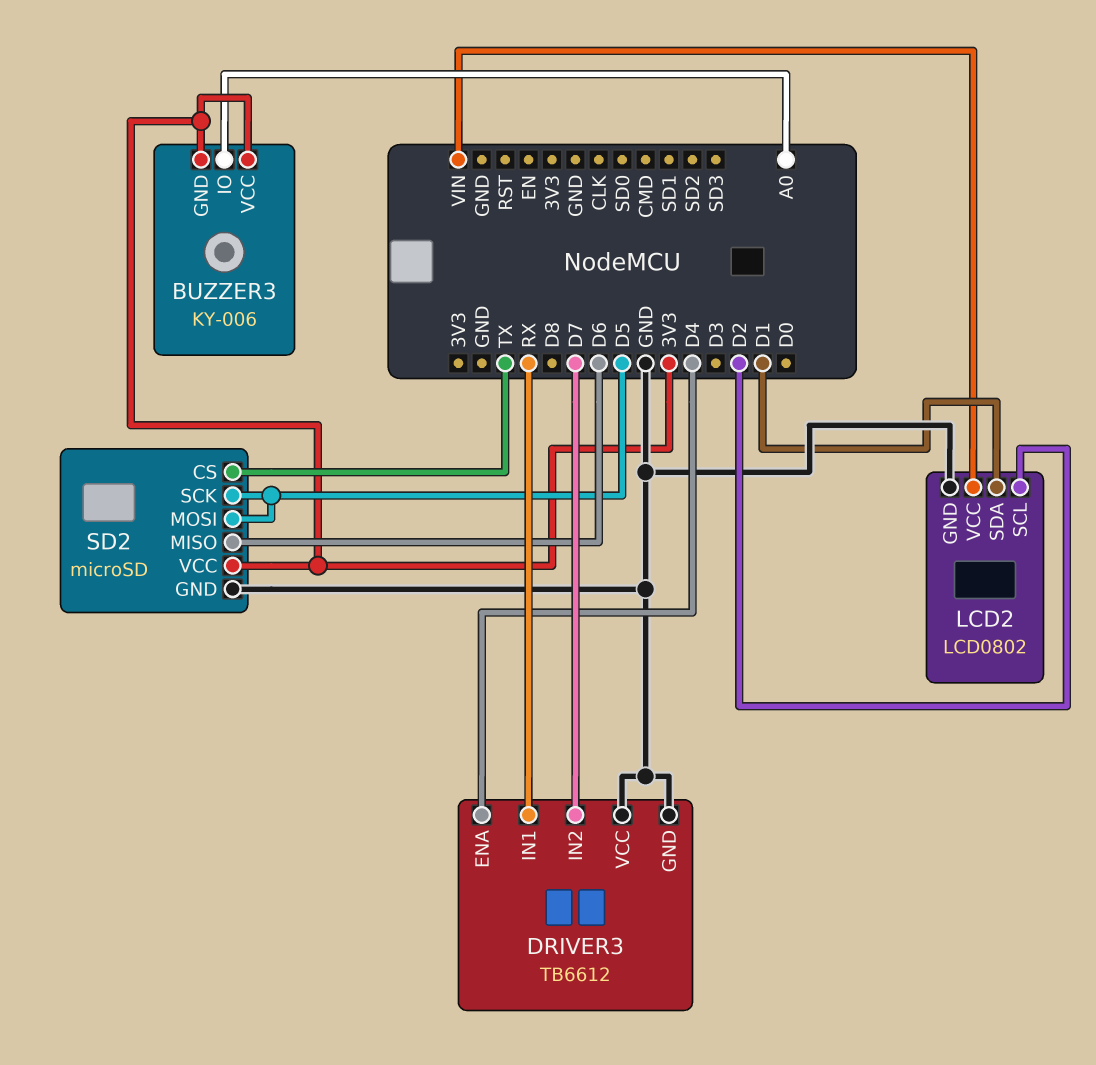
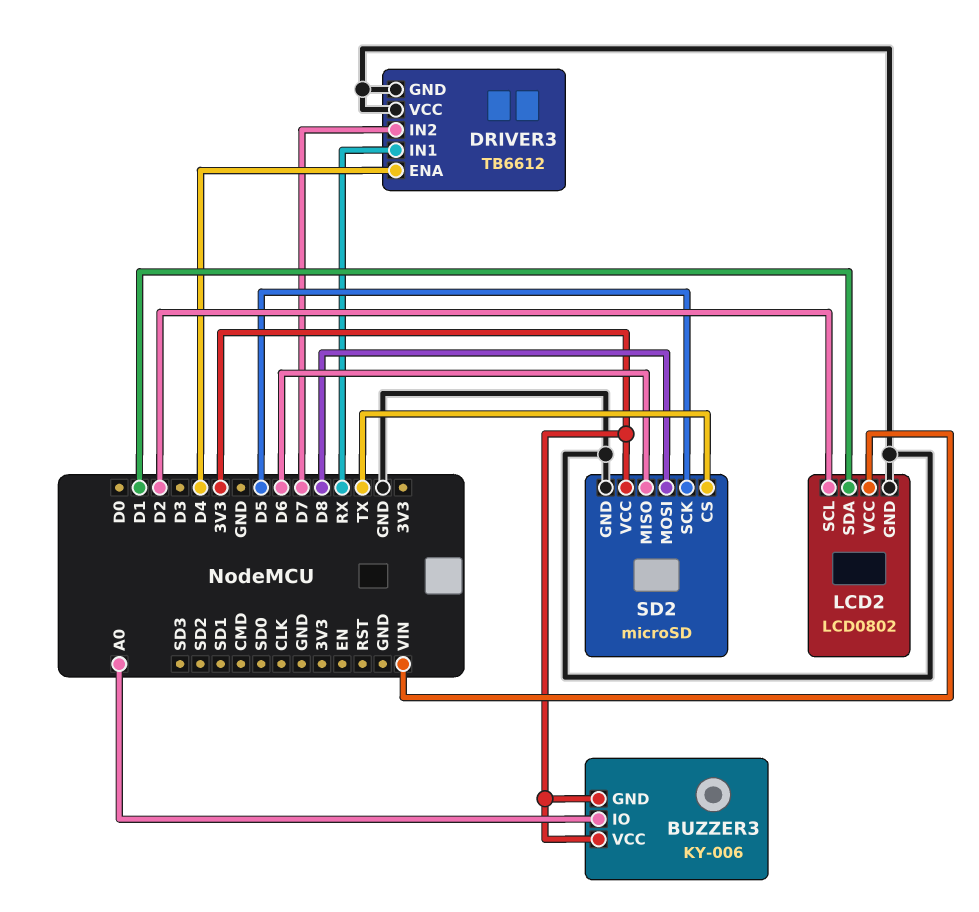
SD2 pin MOSI: D5 -> D8

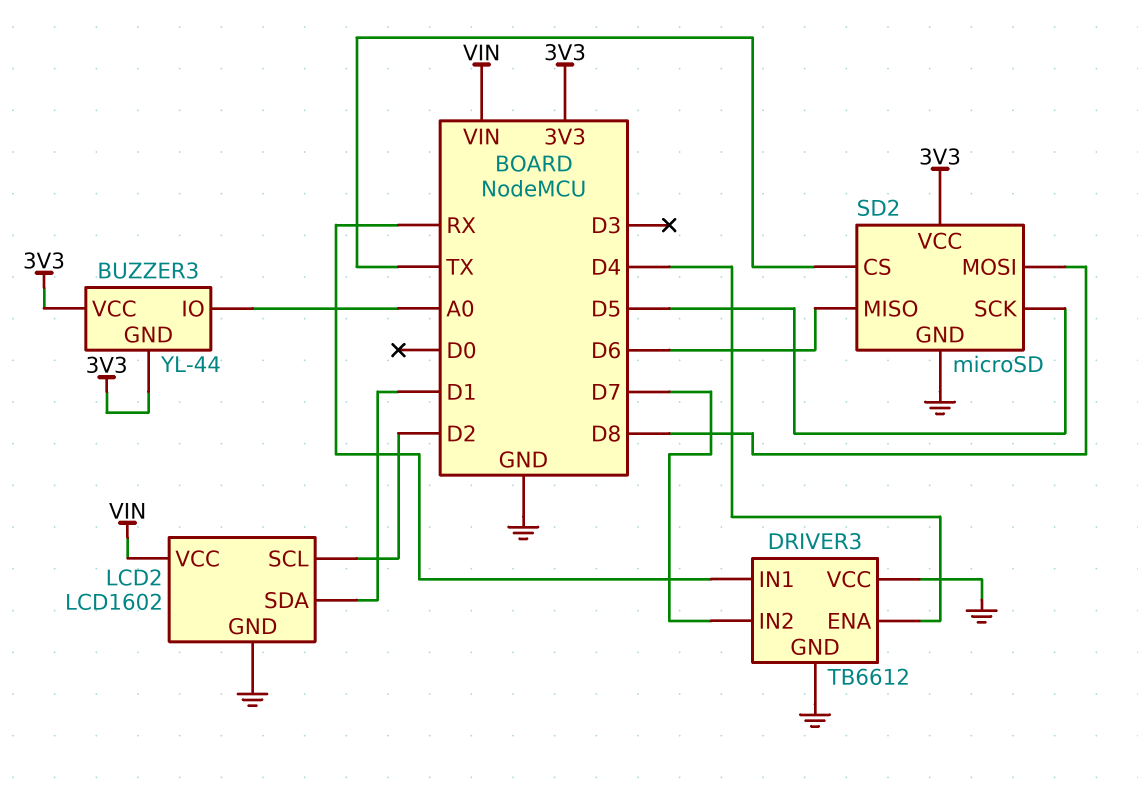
BUZZER3: KY-006 -> YL-44
LCD2: LCD0802 -> LCD1602

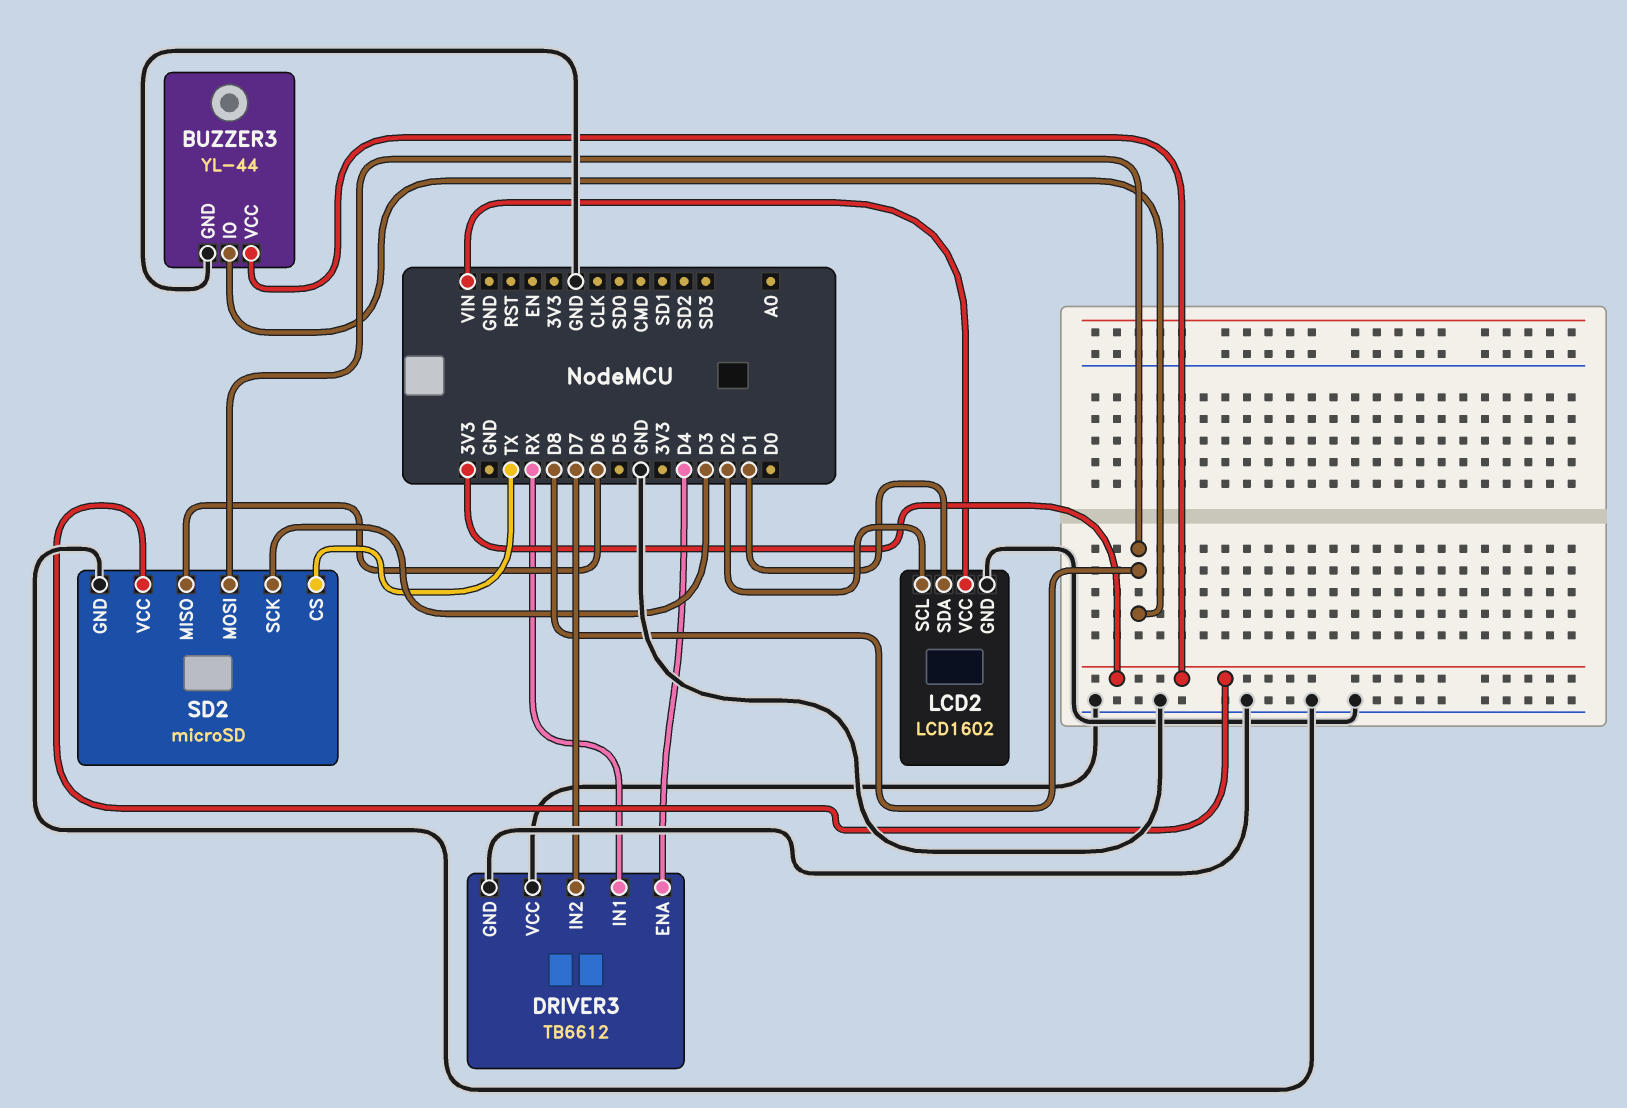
BUZZER3 pin GND: 3V3 -> GND
BUZZER3 pin IO: A0 -> D8
SD2 pin SCK: D5 -> D3

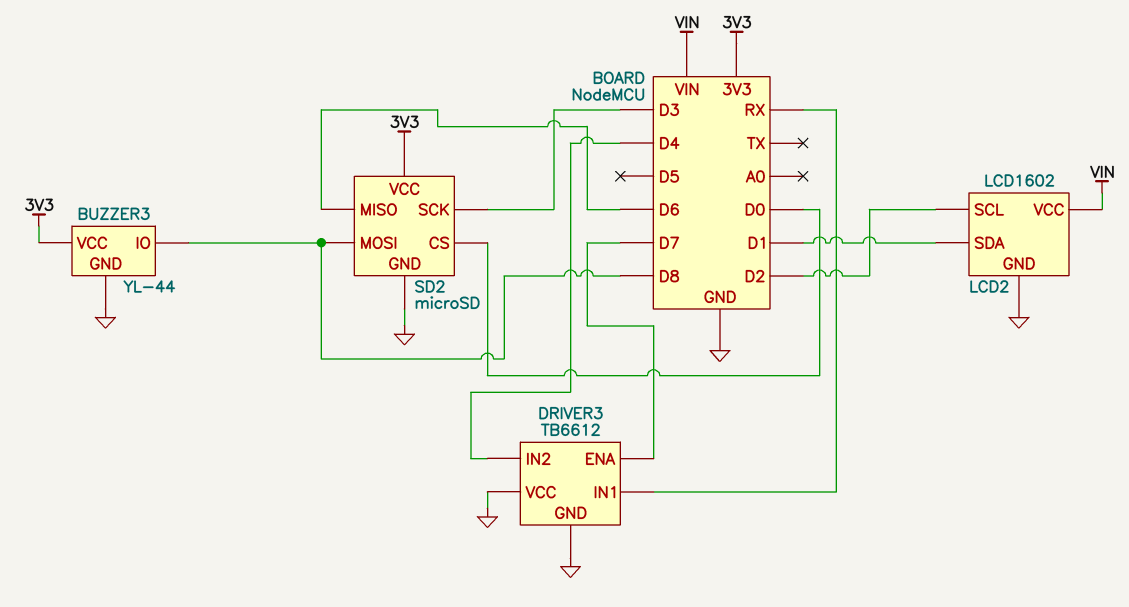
DRIVER3 pin ENA: D4 -> D7
DRIVER3 pin IN2: D7 -> D4
SD2 pin CS: TX -> D0

